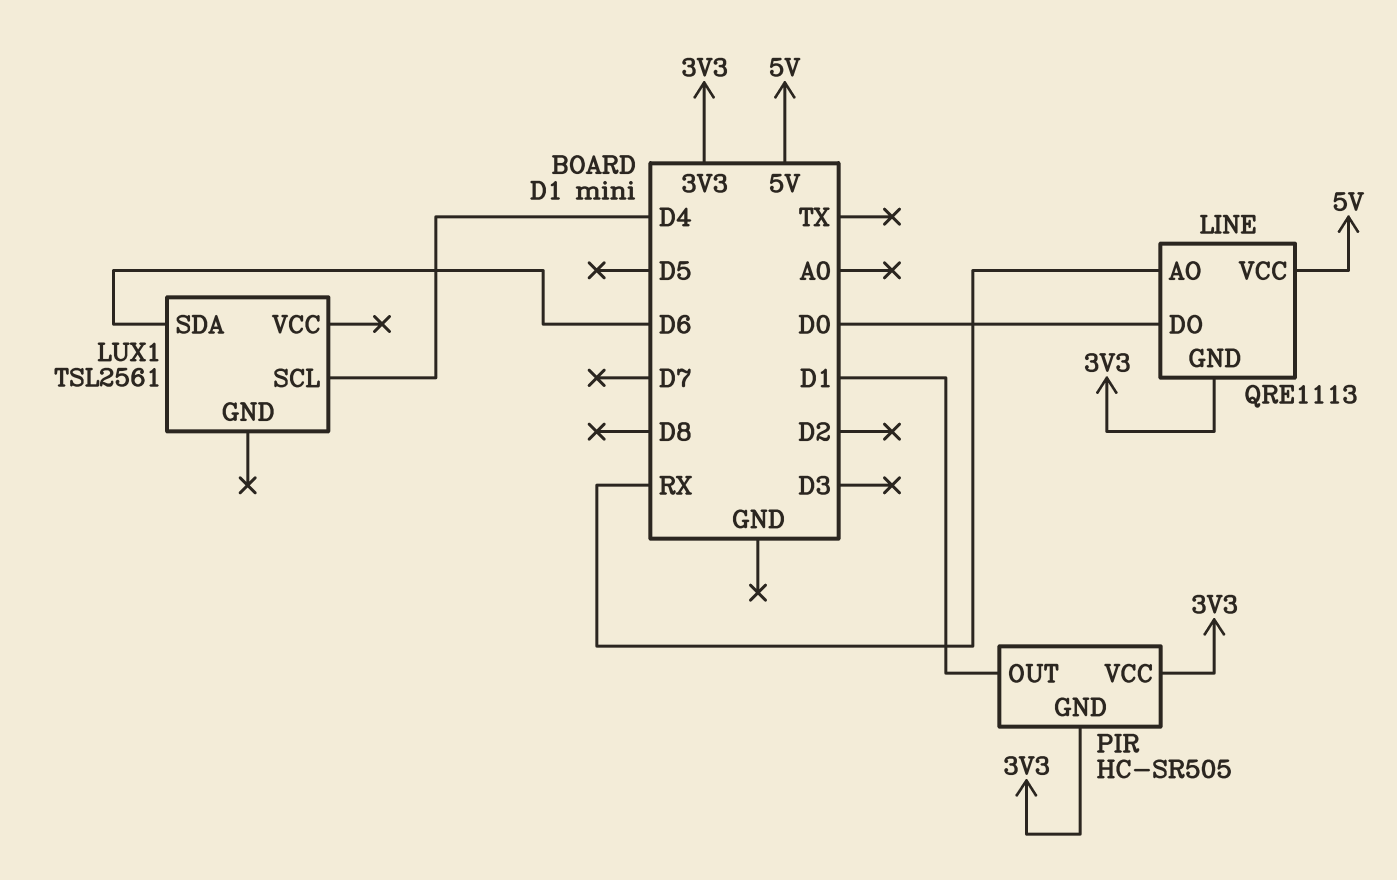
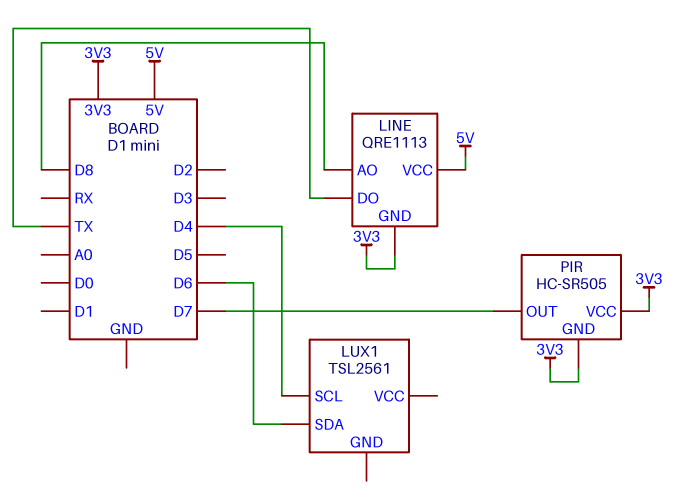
LINE pin AO: RX -> D8
LINE pin DO: D0 -> TX
PIR pin OUT: D1 -> D7

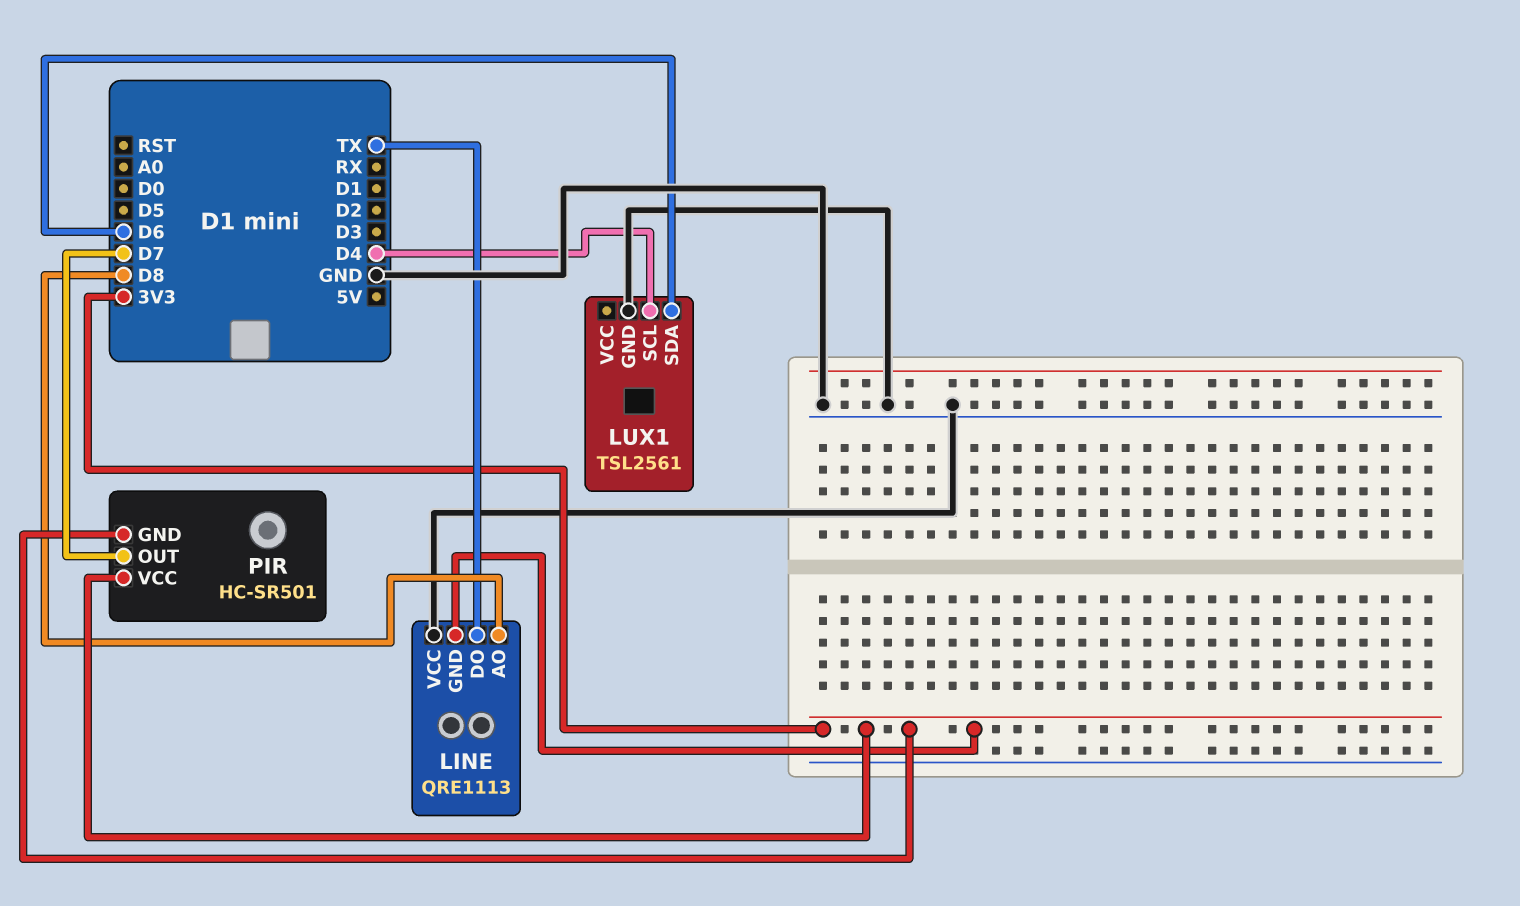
LINE pin VCC: 5V -> GND
LUX1 pin GND: none -> GND
PIR: HC-SR505 -> HC-SR501

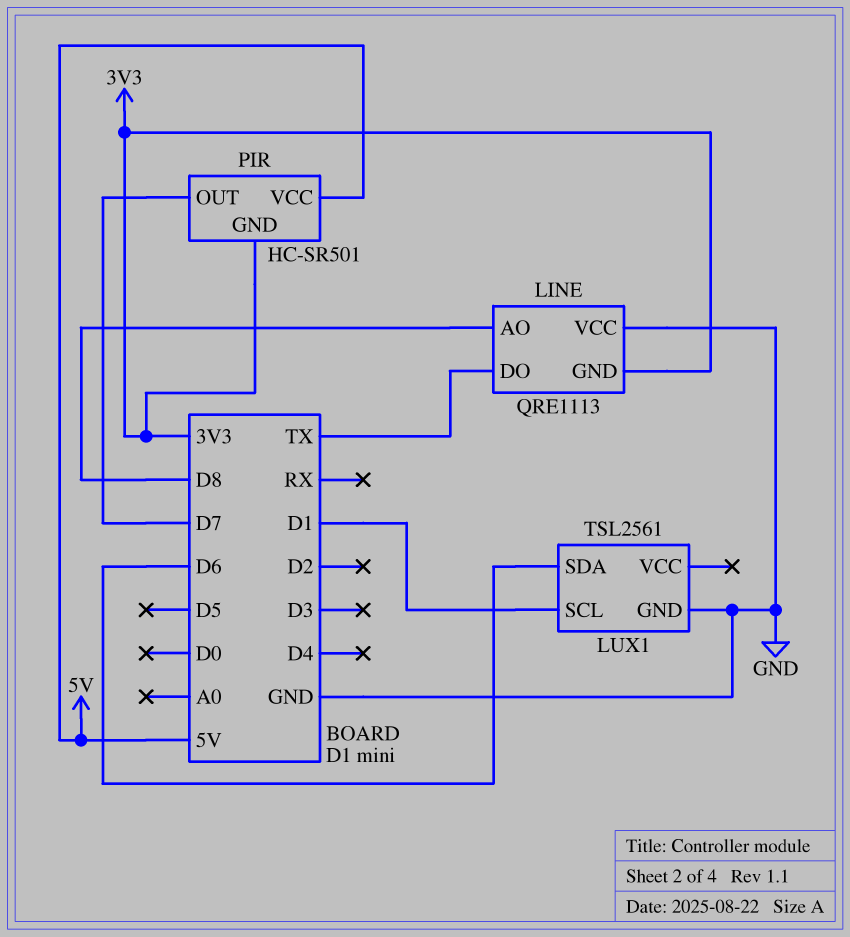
LUX1 pin SCL: D4 -> D1
PIR pin VCC: 3V3 -> 5V

